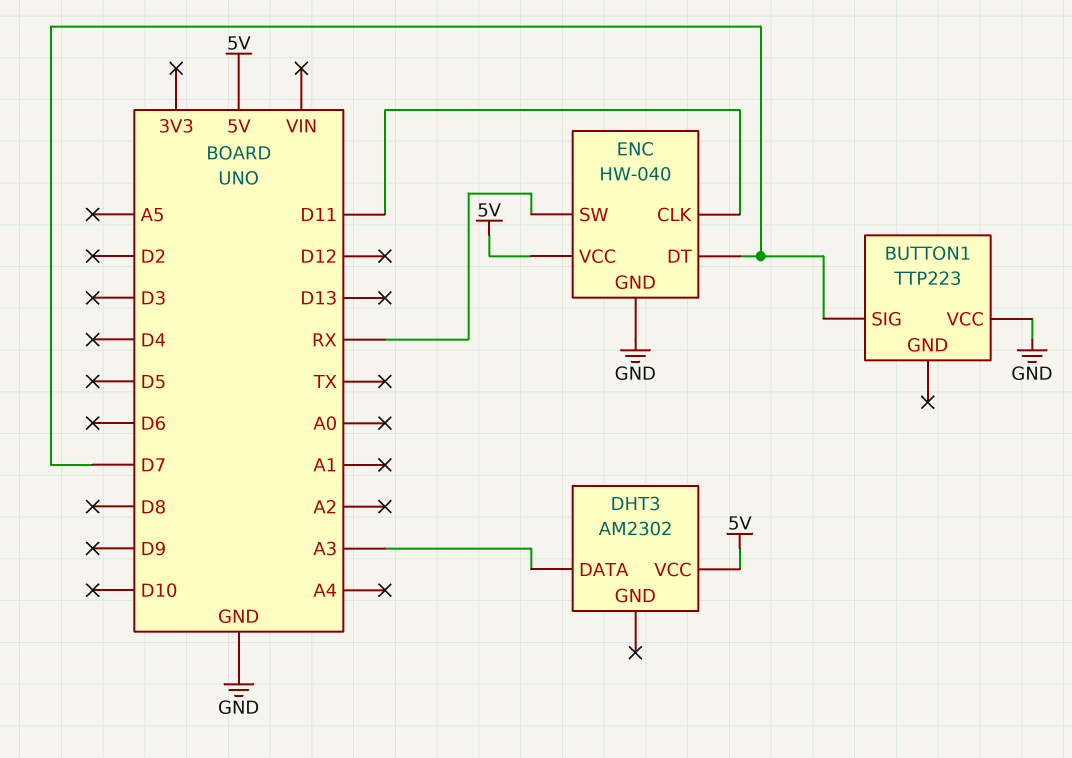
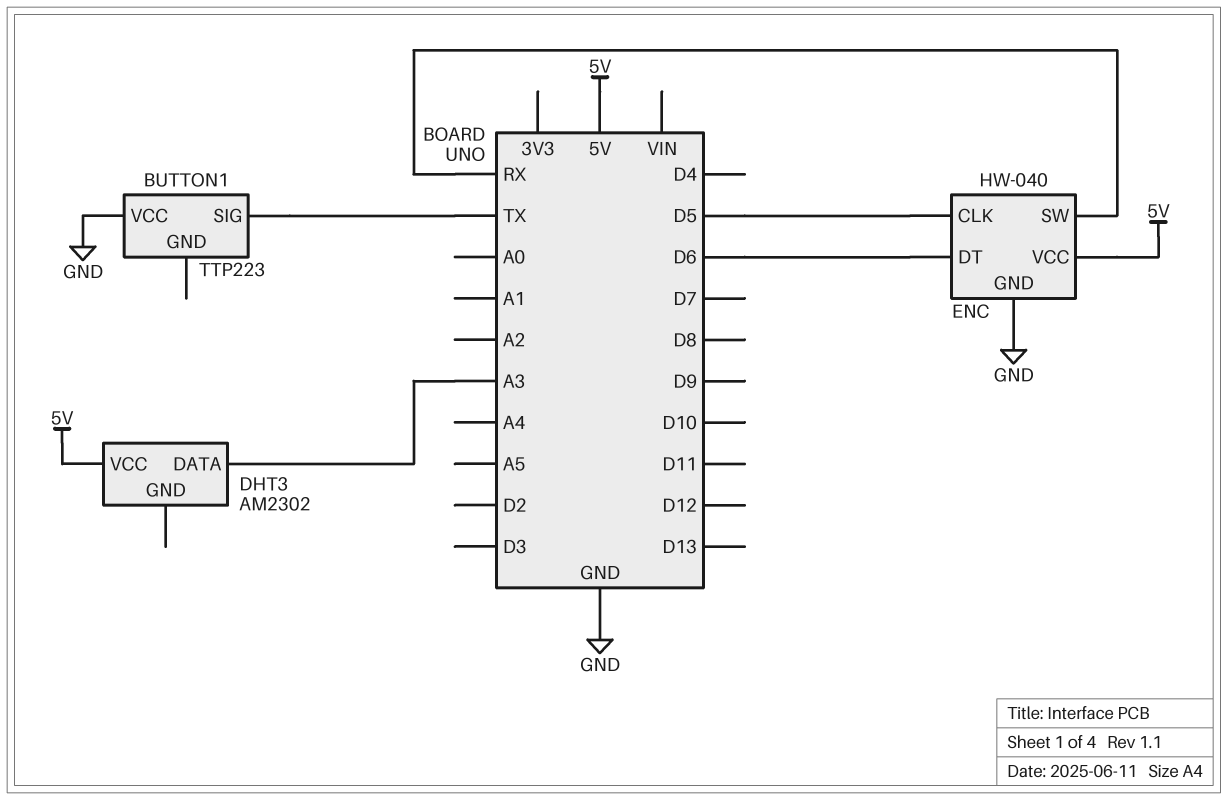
BUTTON1 pin SIG: D7 -> TX
ENC pin CLK: D11 -> D5
ENC pin DT: D7 -> D6

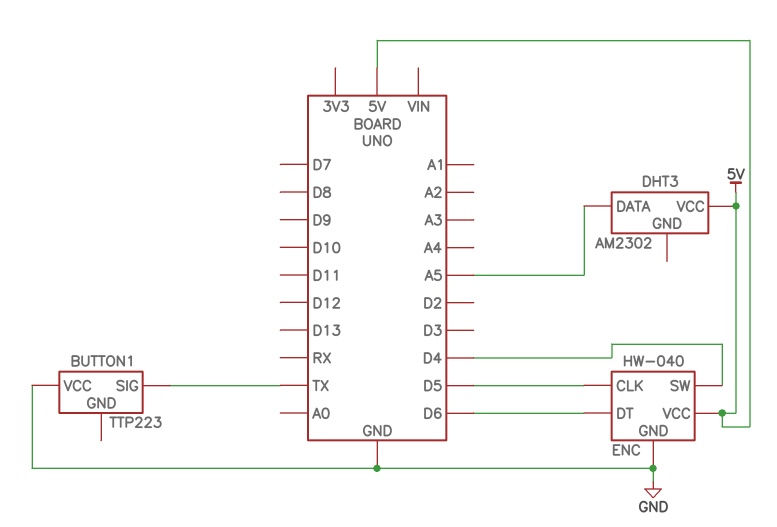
DHT3 pin DATA: A3 -> A5
ENC pin SW: RX -> D4

